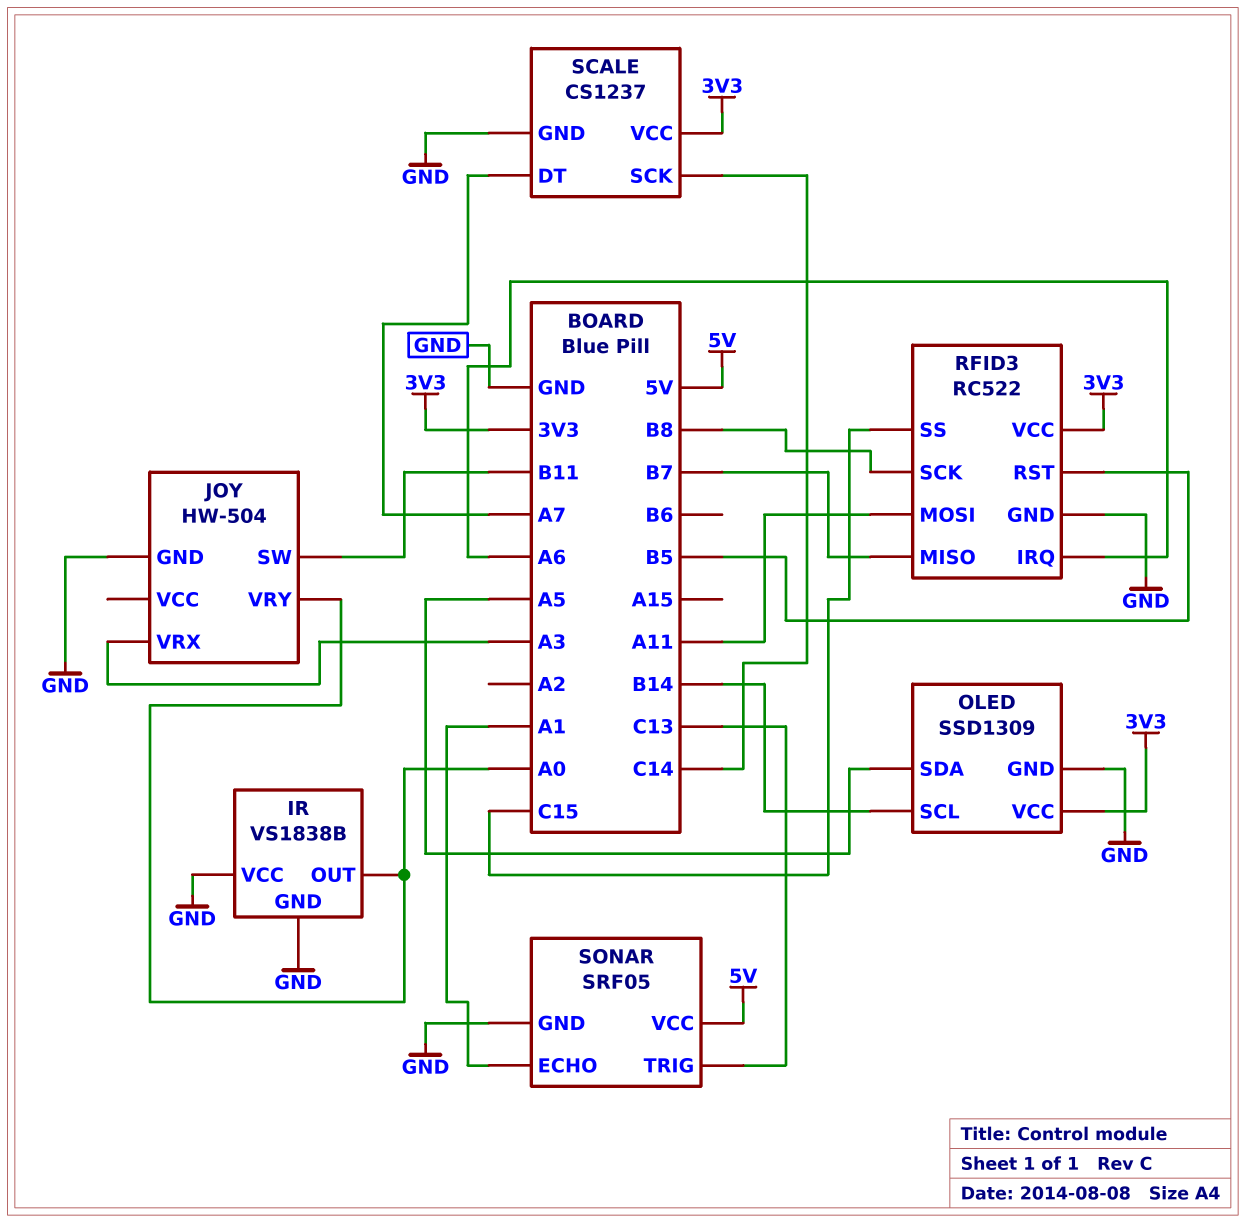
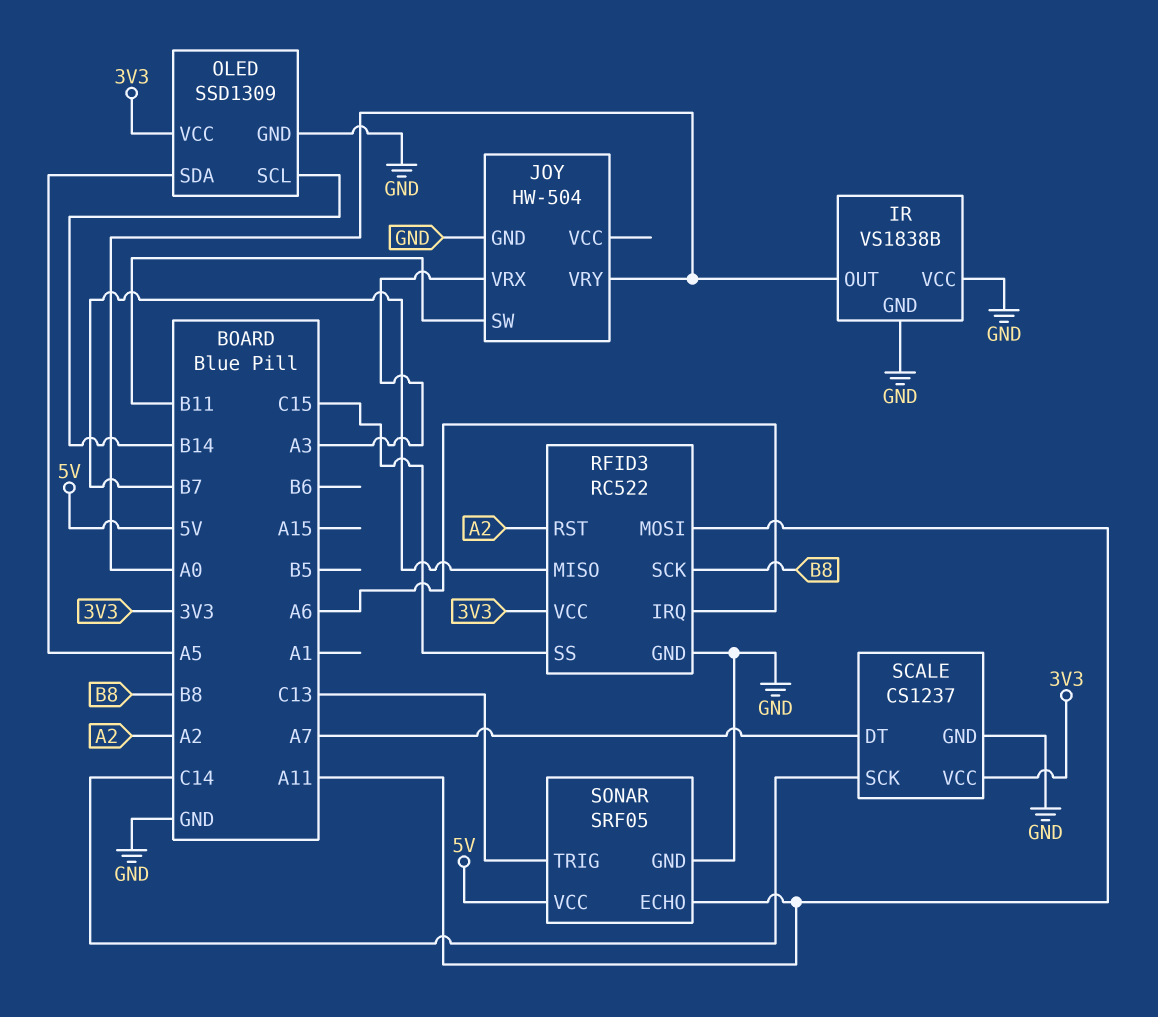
RFID3 pin RST: B5 -> A2
SONAR pin ECHO: A1 -> A11

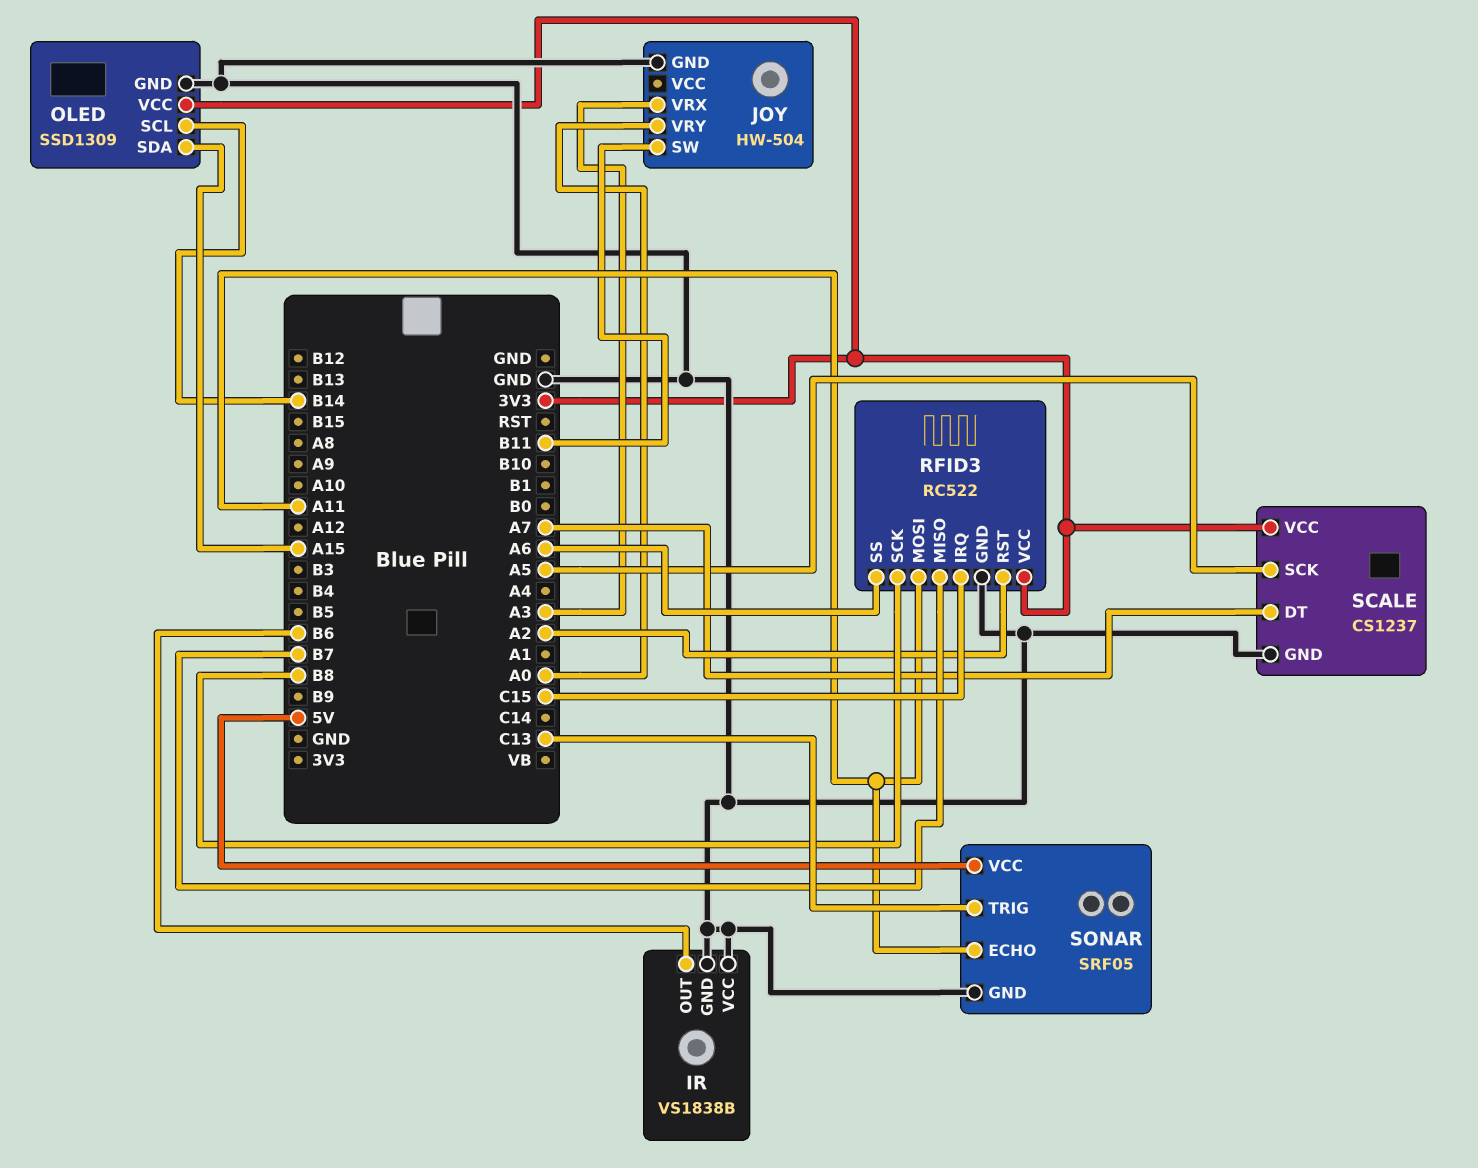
IR pin OUT: A0 -> B6
OLED pin SDA: A5 -> A15
RFID3 pin IRQ: A6 -> C15
RFID3 pin SS: C15 -> A6
SCALE pin SCK: C14 -> A5

